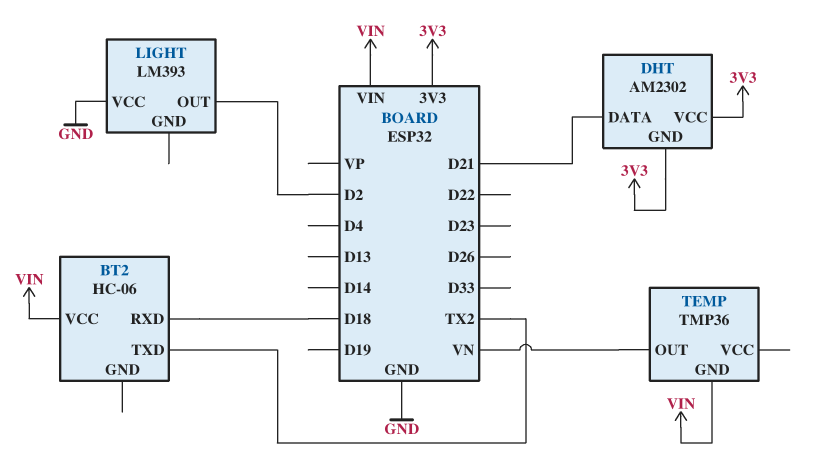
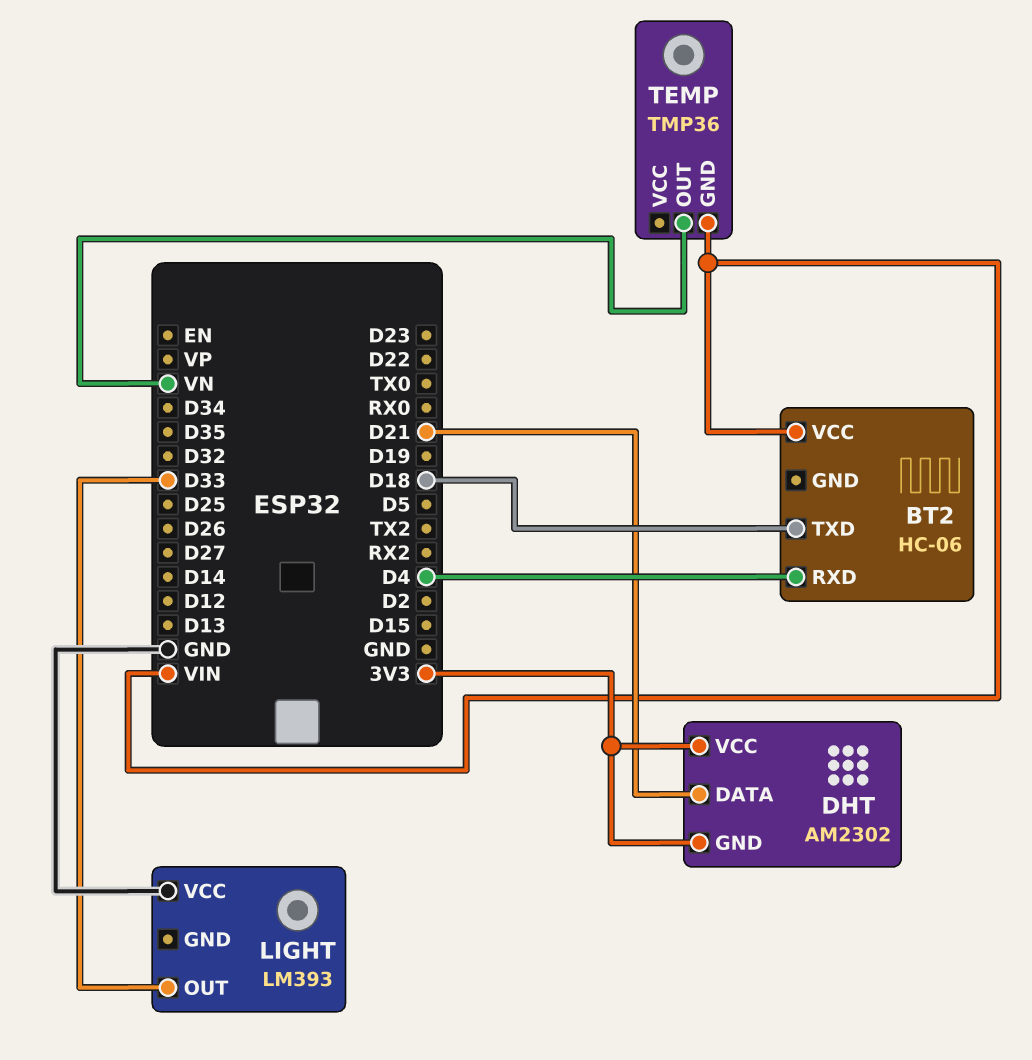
BT2 pin RXD: D18 -> D4
BT2 pin TXD: TX2 -> D18
LIGHT pin OUT: D2 -> D33

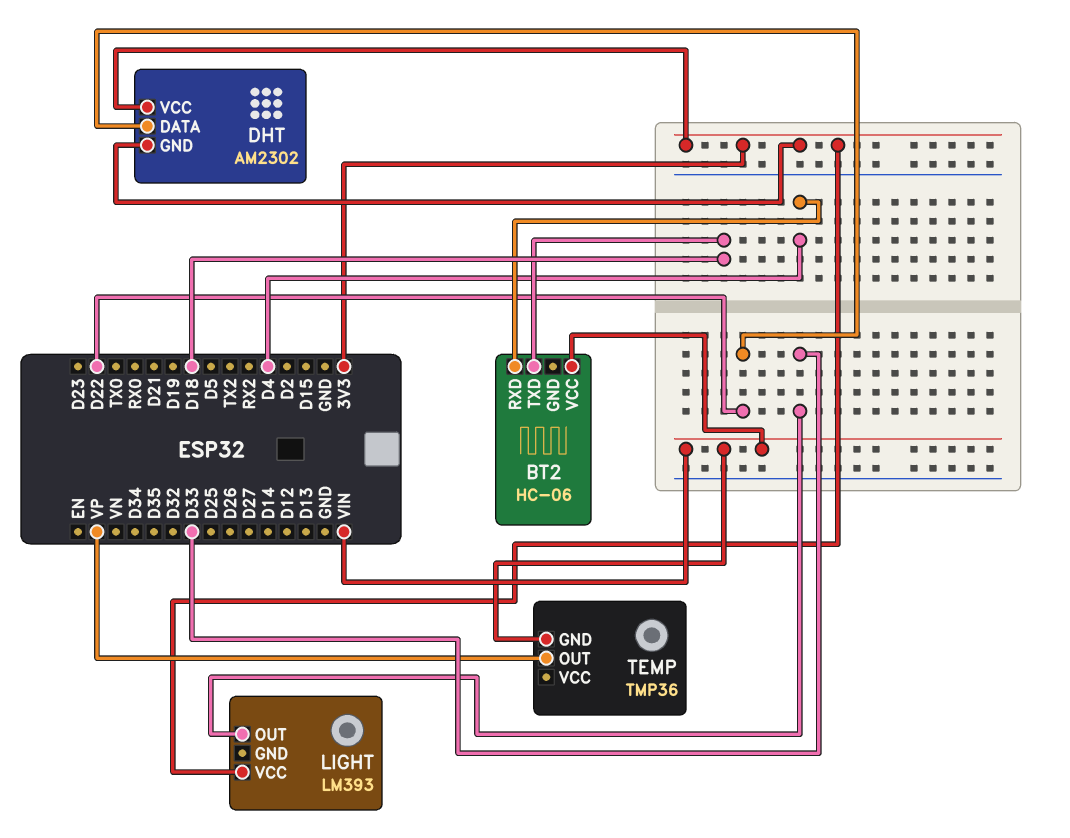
DHT pin DATA: D21 -> D22
LIGHT pin VCC: GND -> 3V3
TEMP pin OUT: VN -> VP

